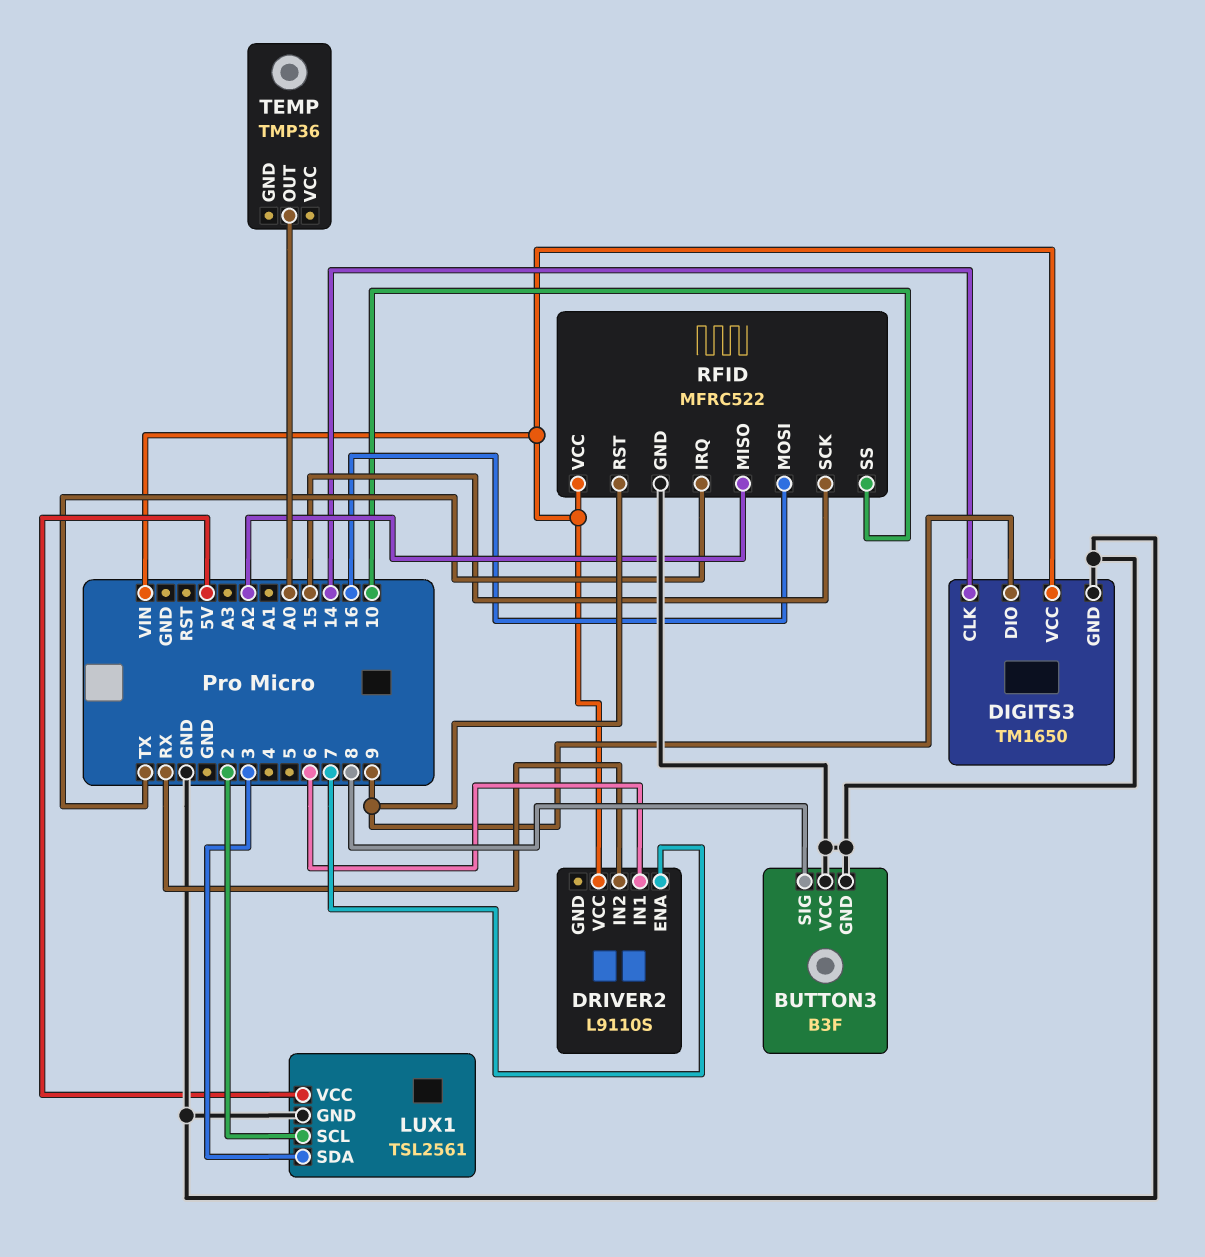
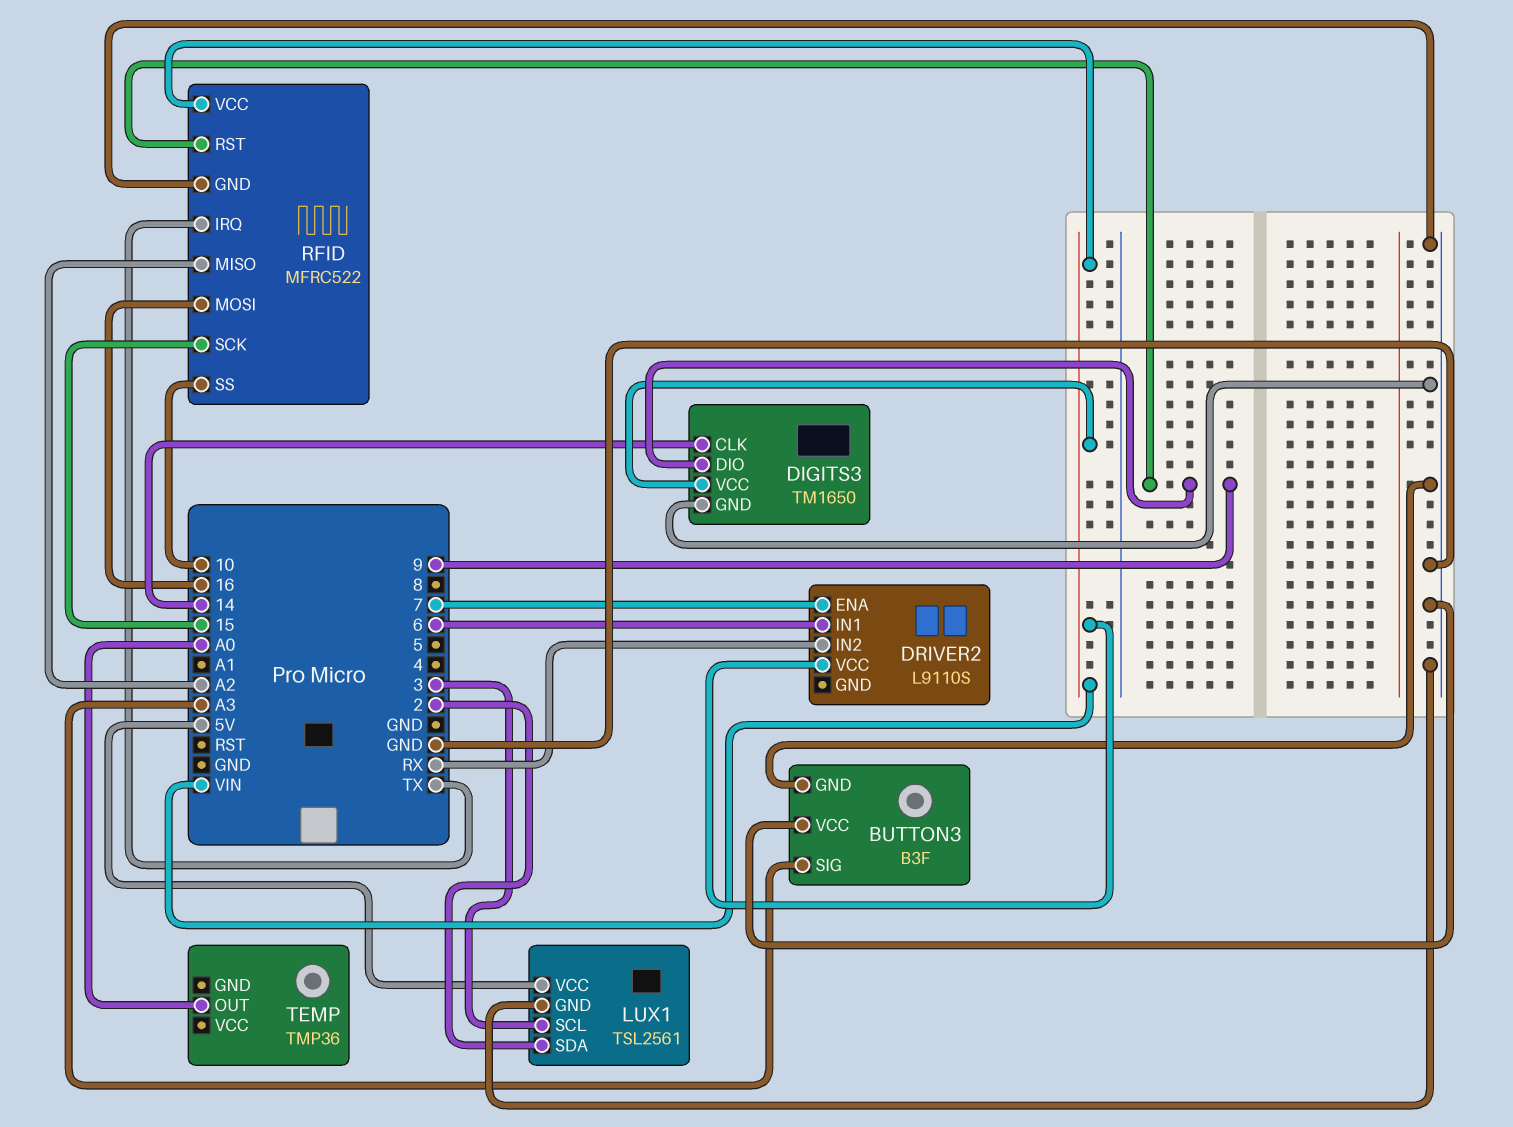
BUTTON3 pin SIG: 8 -> A3
LUX1 pin SCL: 2 -> 3
LUX1 pin SDA: 3 -> 2

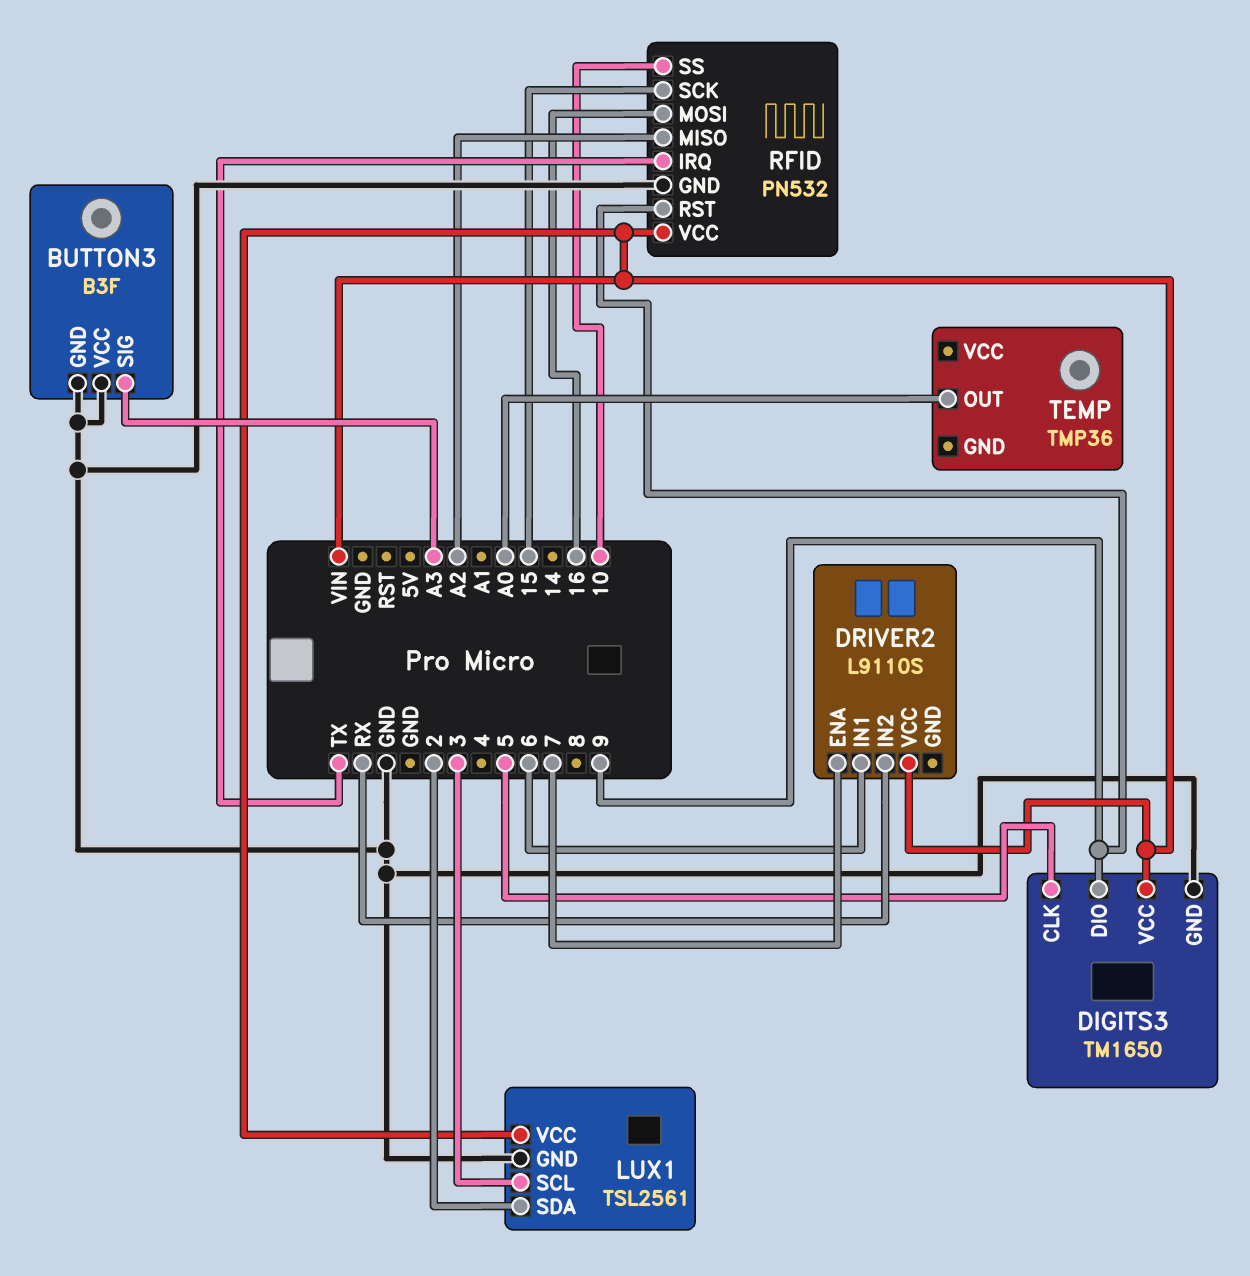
DIGITS3 pin CLK: 14 -> 5
LUX1 pin VCC: 5V -> VIN
RFID: MFRC522 -> PN532

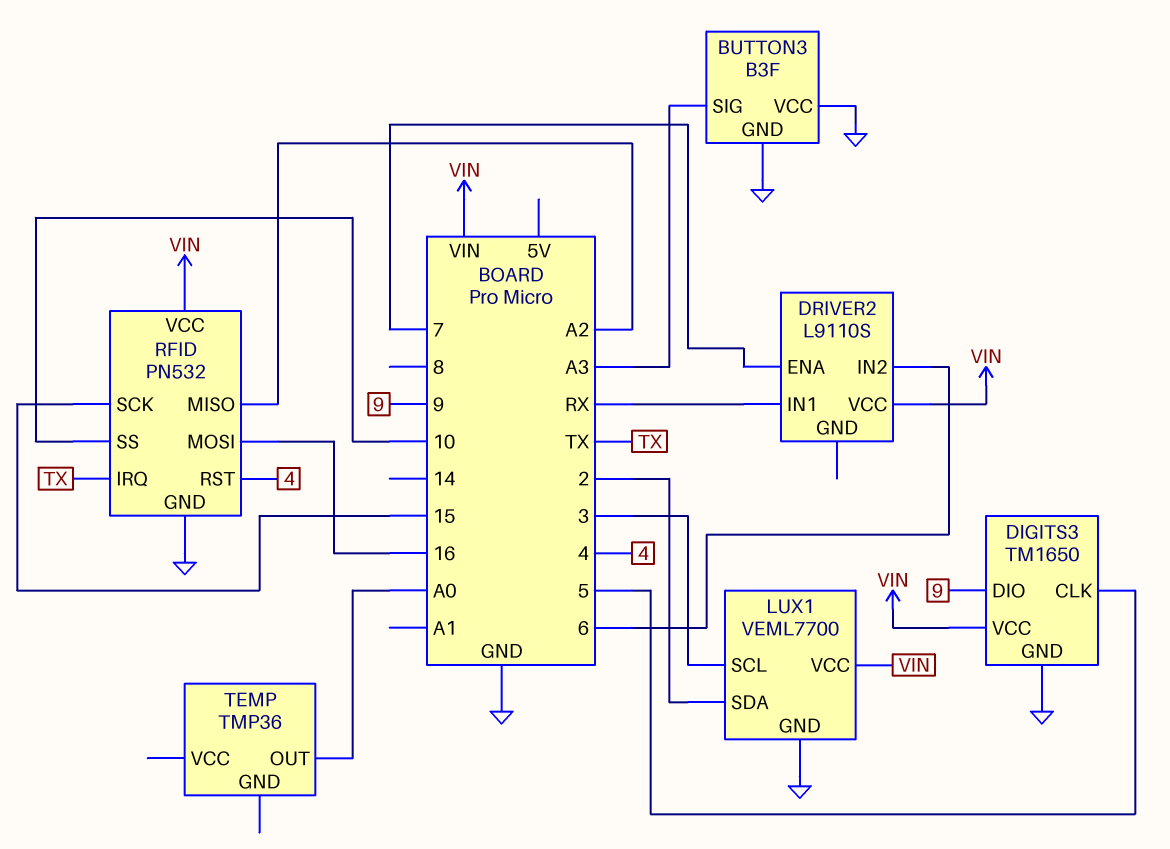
DRIVER2 pin IN1: 6 -> RX
DRIVER2 pin IN2: RX -> 6
LUX1: TSL2561 -> VEML7700
RFID pin RST: 9 -> 4

